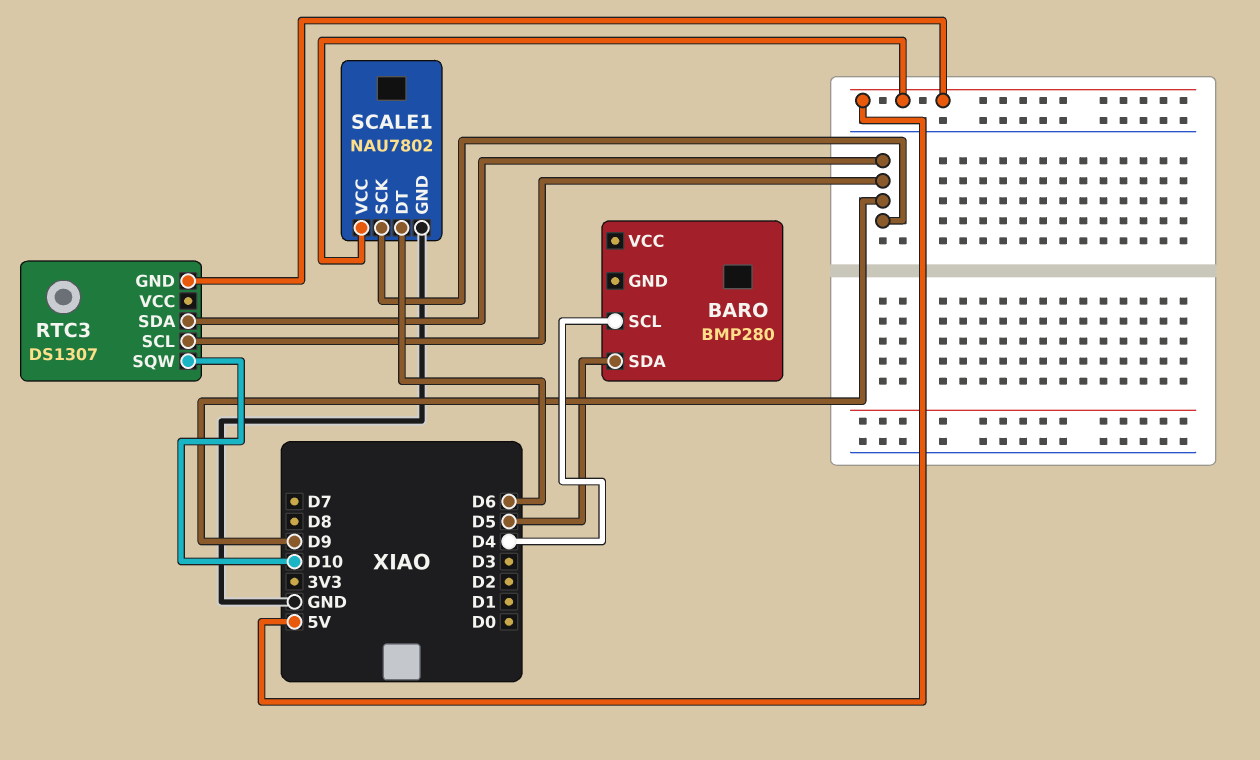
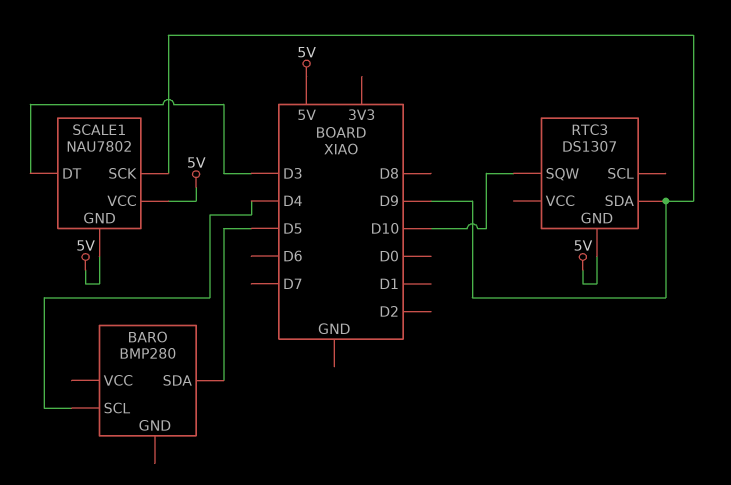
RTC3 pin SCL: D9 -> none
SCALE1 pin DT: D6 -> D3
SCALE1 pin GND: GND -> 5V

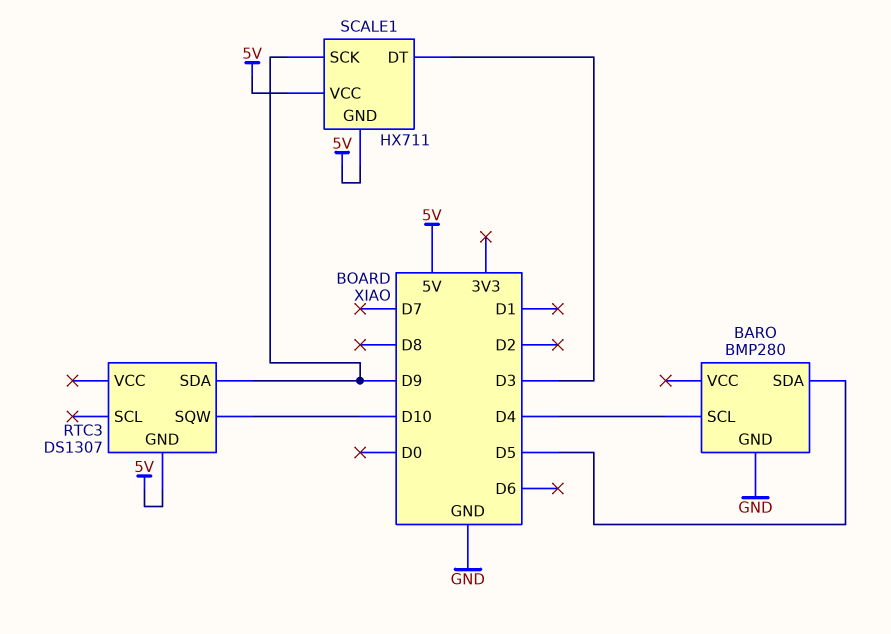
BARO pin GND: none -> GND
SCALE1: NAU7802 -> HX711

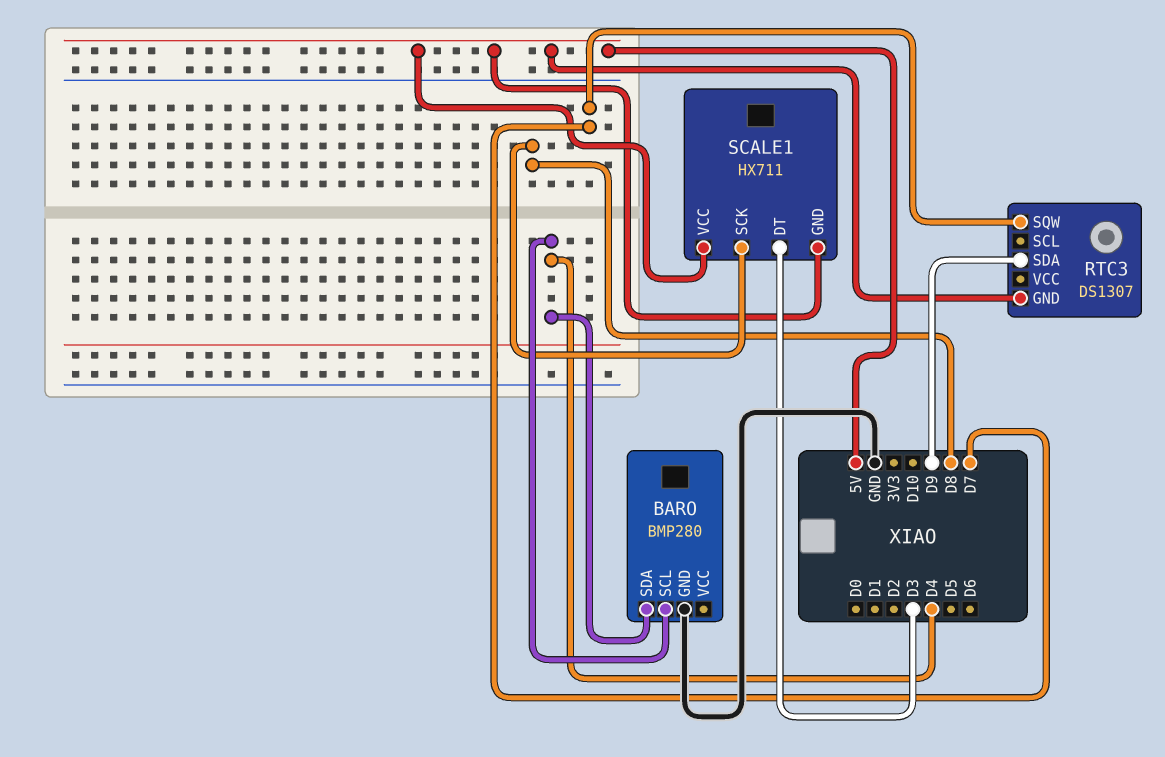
BARO pin SDA: D5 -> D4
RTC3 pin SQW: D10 -> D7
SCALE1 pin SCK: D9 -> D8

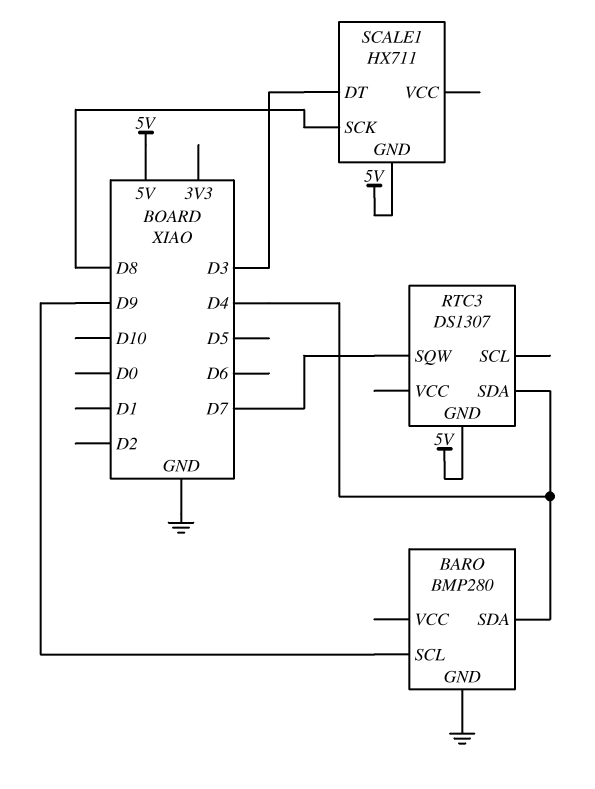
BARO pin SCL: D4 -> D9
RTC3 pin SDA: D9 -> D4
SCALE1 pin VCC: 5V -> none

